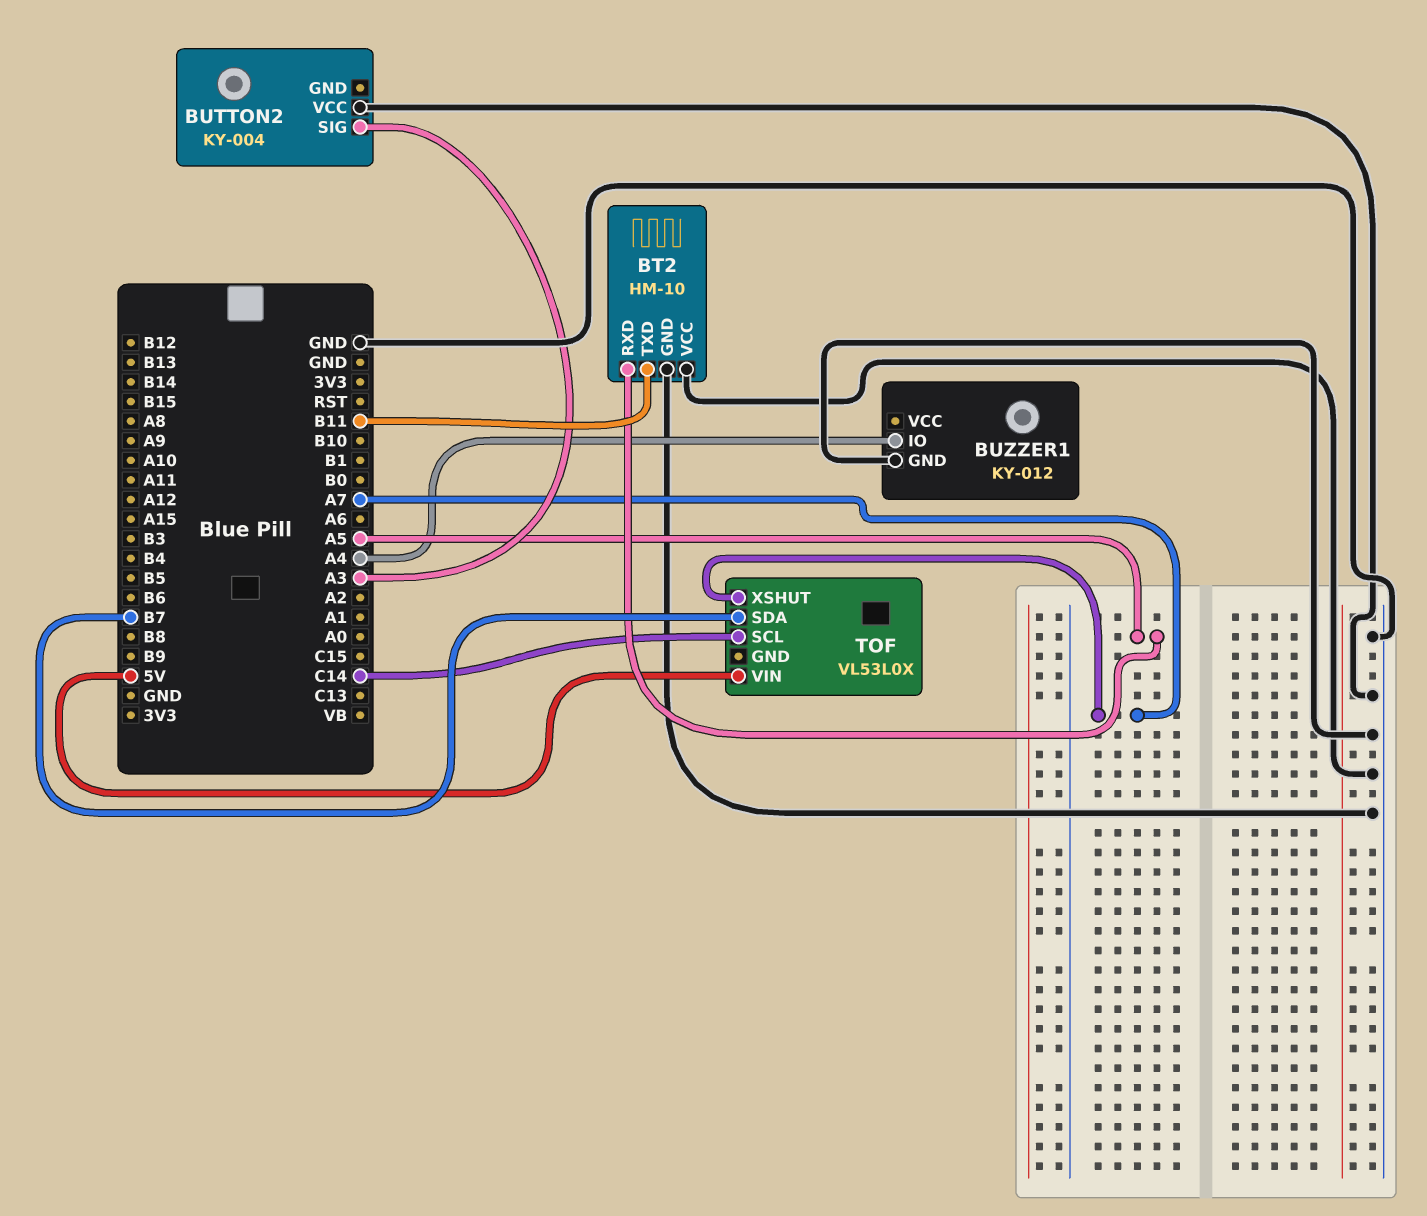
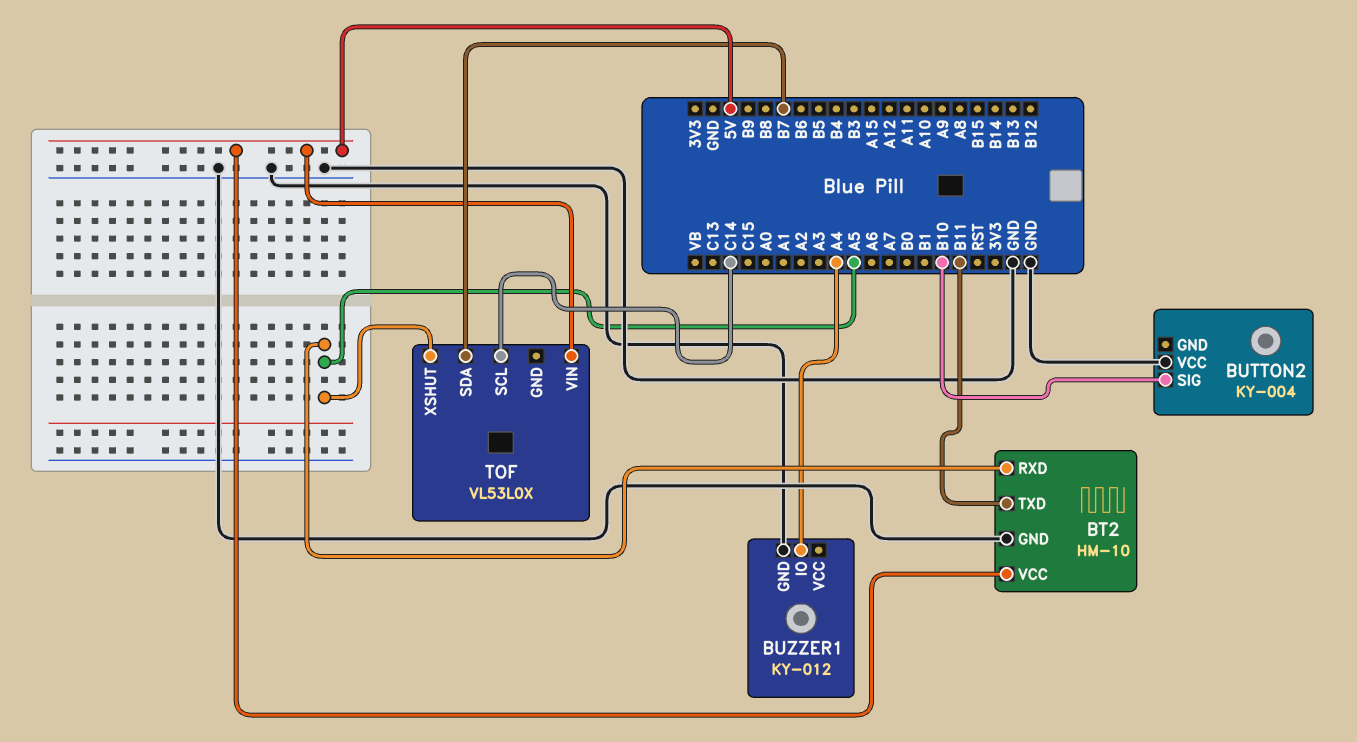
BT2 pin VCC: GND -> 5V
BUTTON2 pin SIG: A3 -> B10
TOF pin XSHUT: A7 -> A5

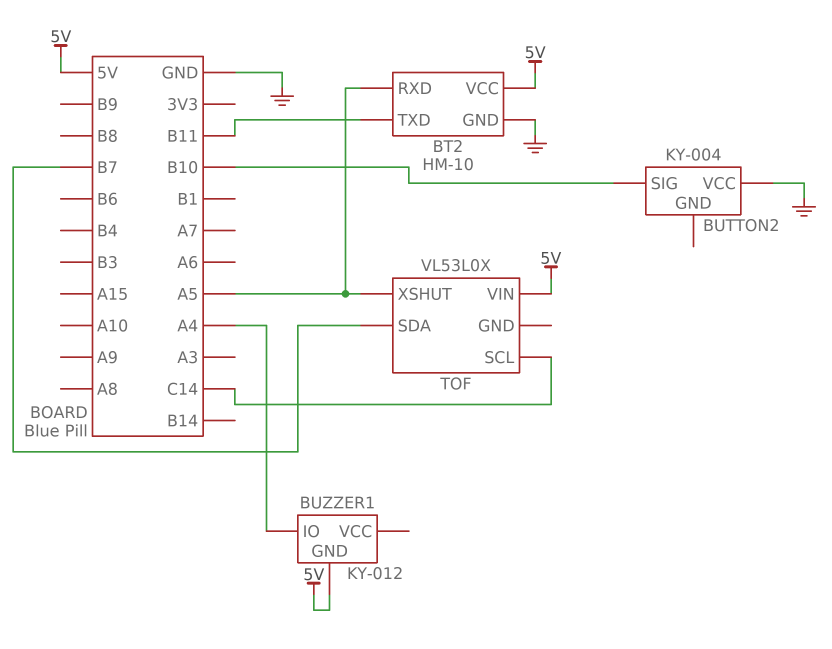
BUZZER1 pin GND: GND -> 5V

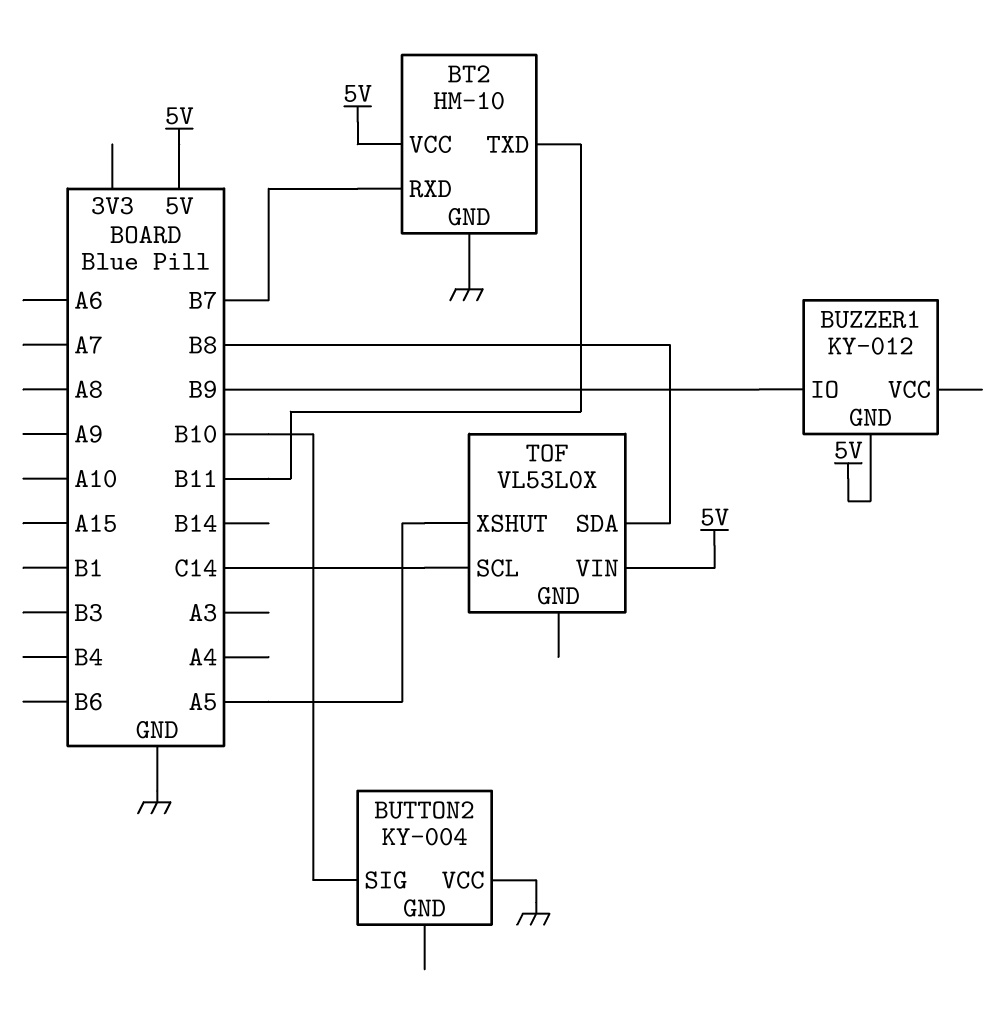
BT2 pin RXD: A5 -> B7
BUZZER1 pin IO: A4 -> B9
TOF pin SDA: B7 -> B8

